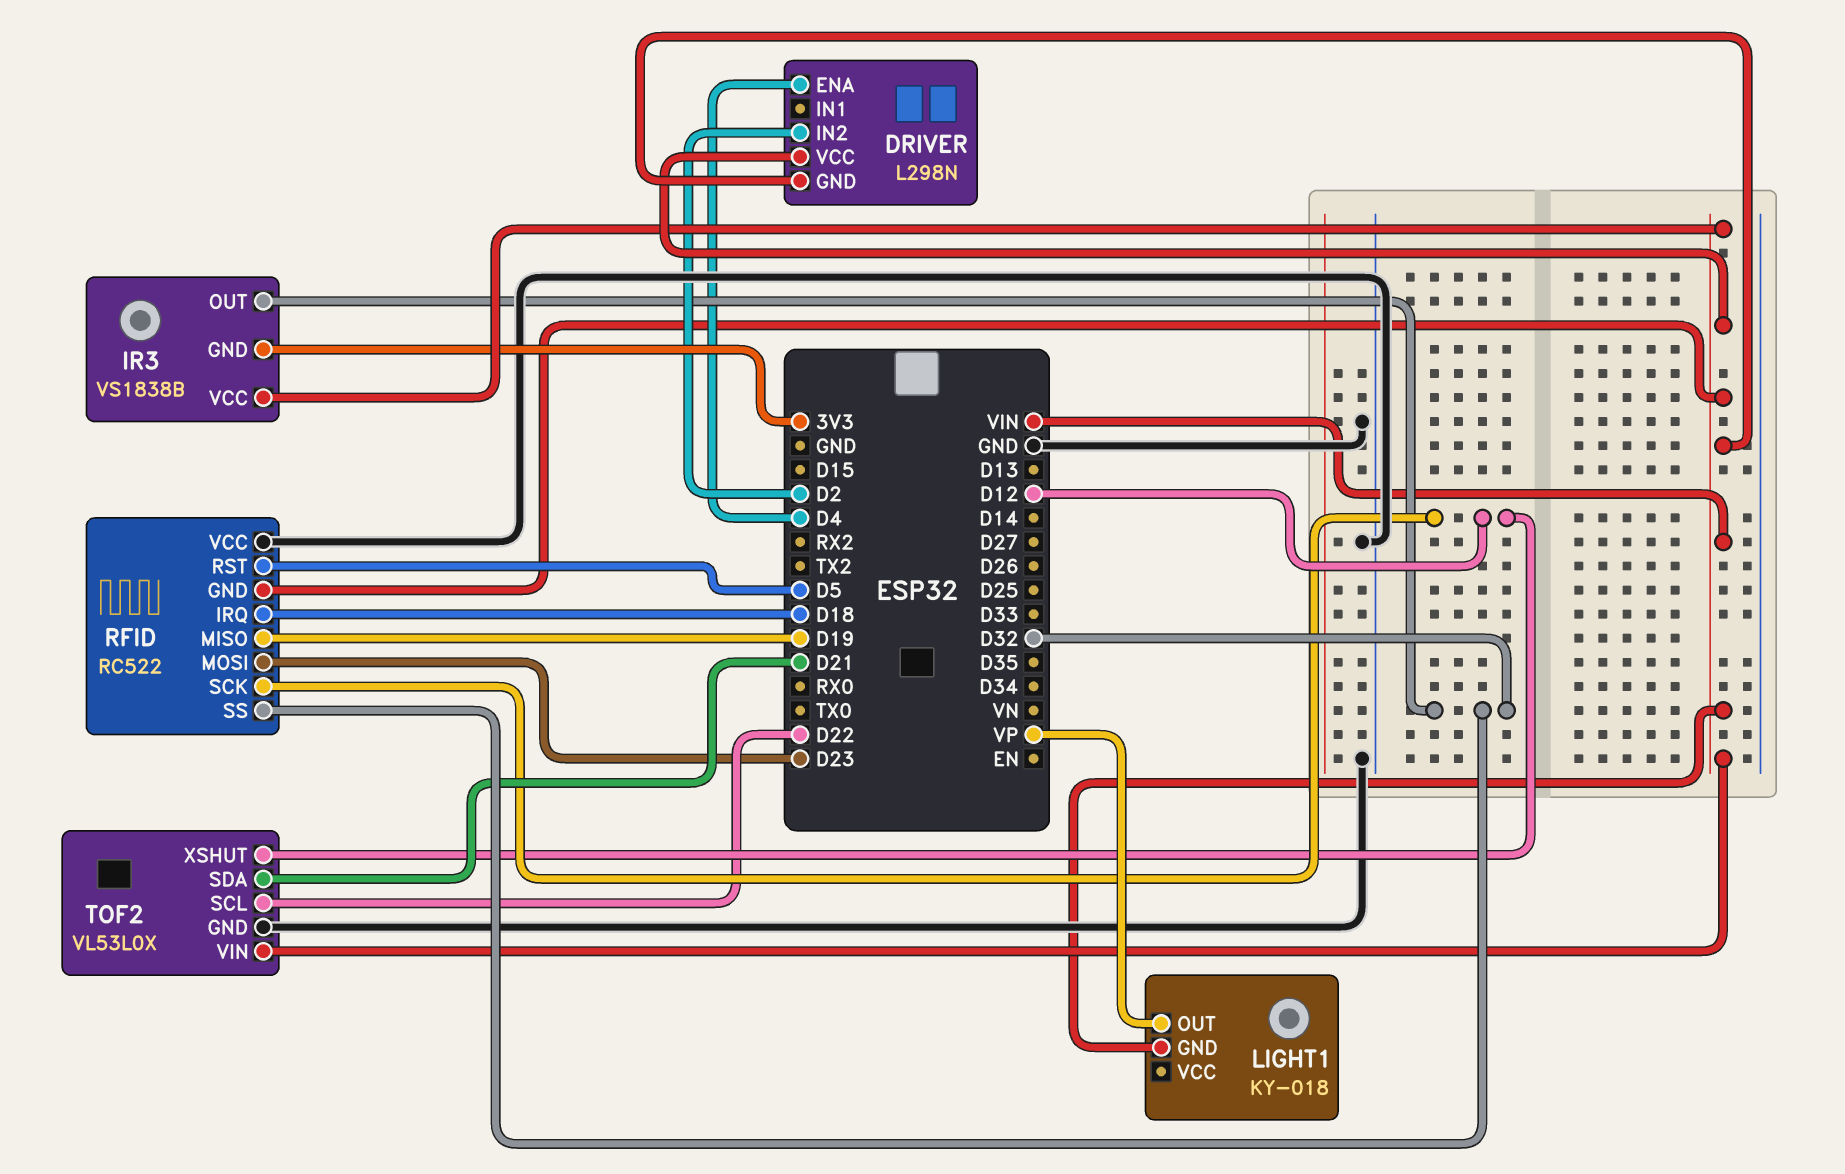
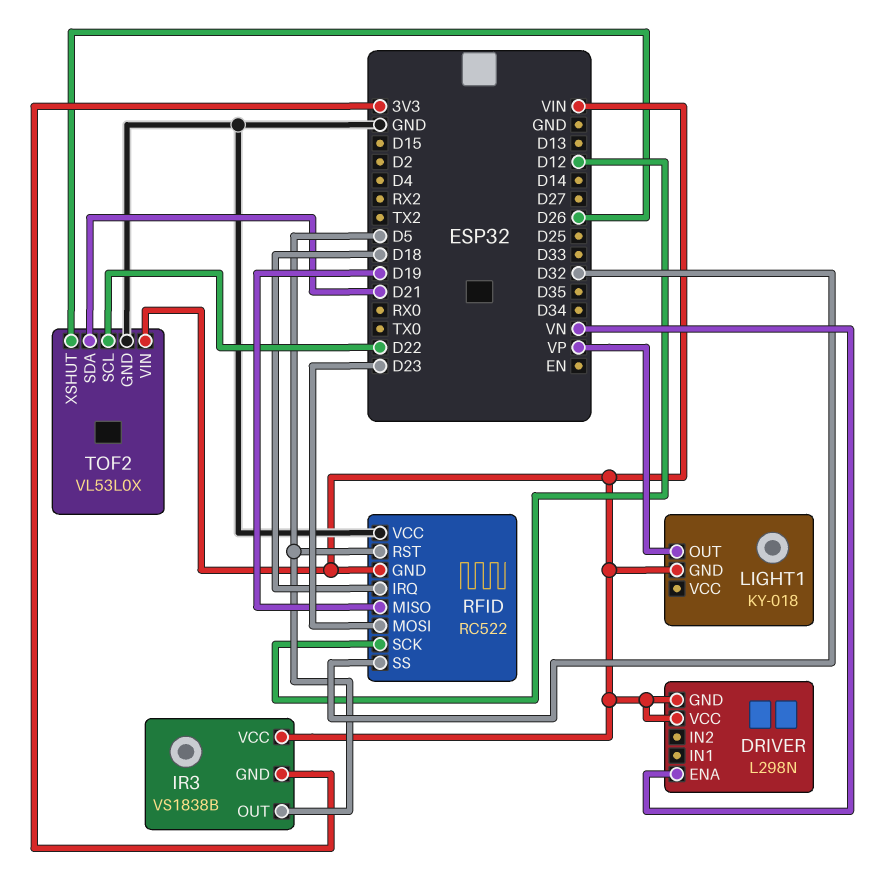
DRIVER pin ENA: D4 -> VN
DRIVER pin IN2: D2 -> none
IR3 pin OUT: D32 -> D5
TOF2 pin XSHUT: D12 -> D26

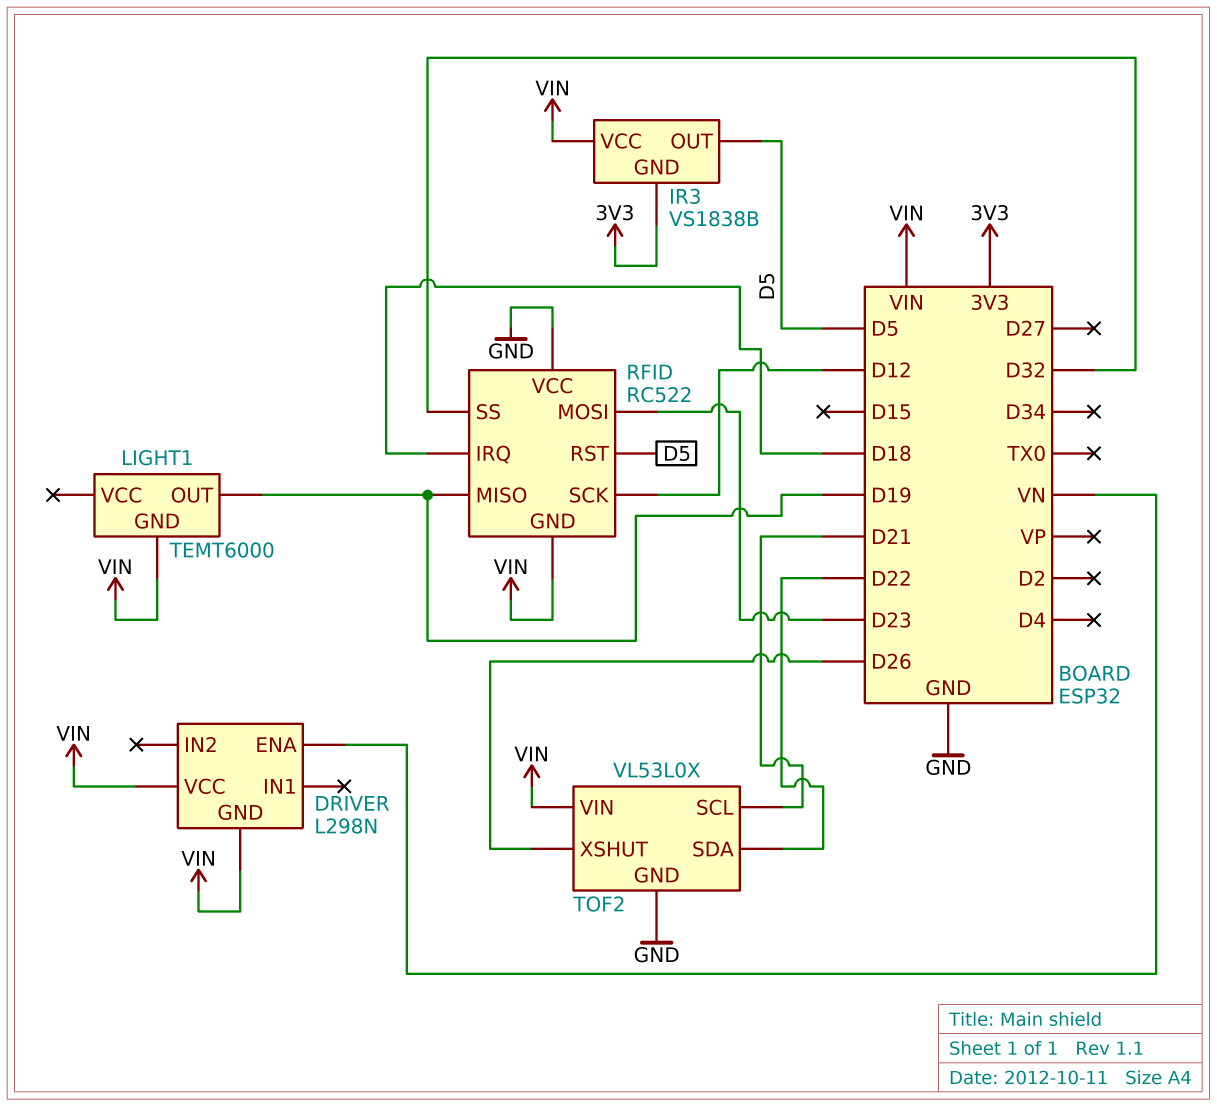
LIGHT1: KY-018 -> TEMT6000
LIGHT1 pin OUT: VP -> D19
TOF2 pin SCL: D22 -> D21
TOF2 pin SDA: D21 -> D22

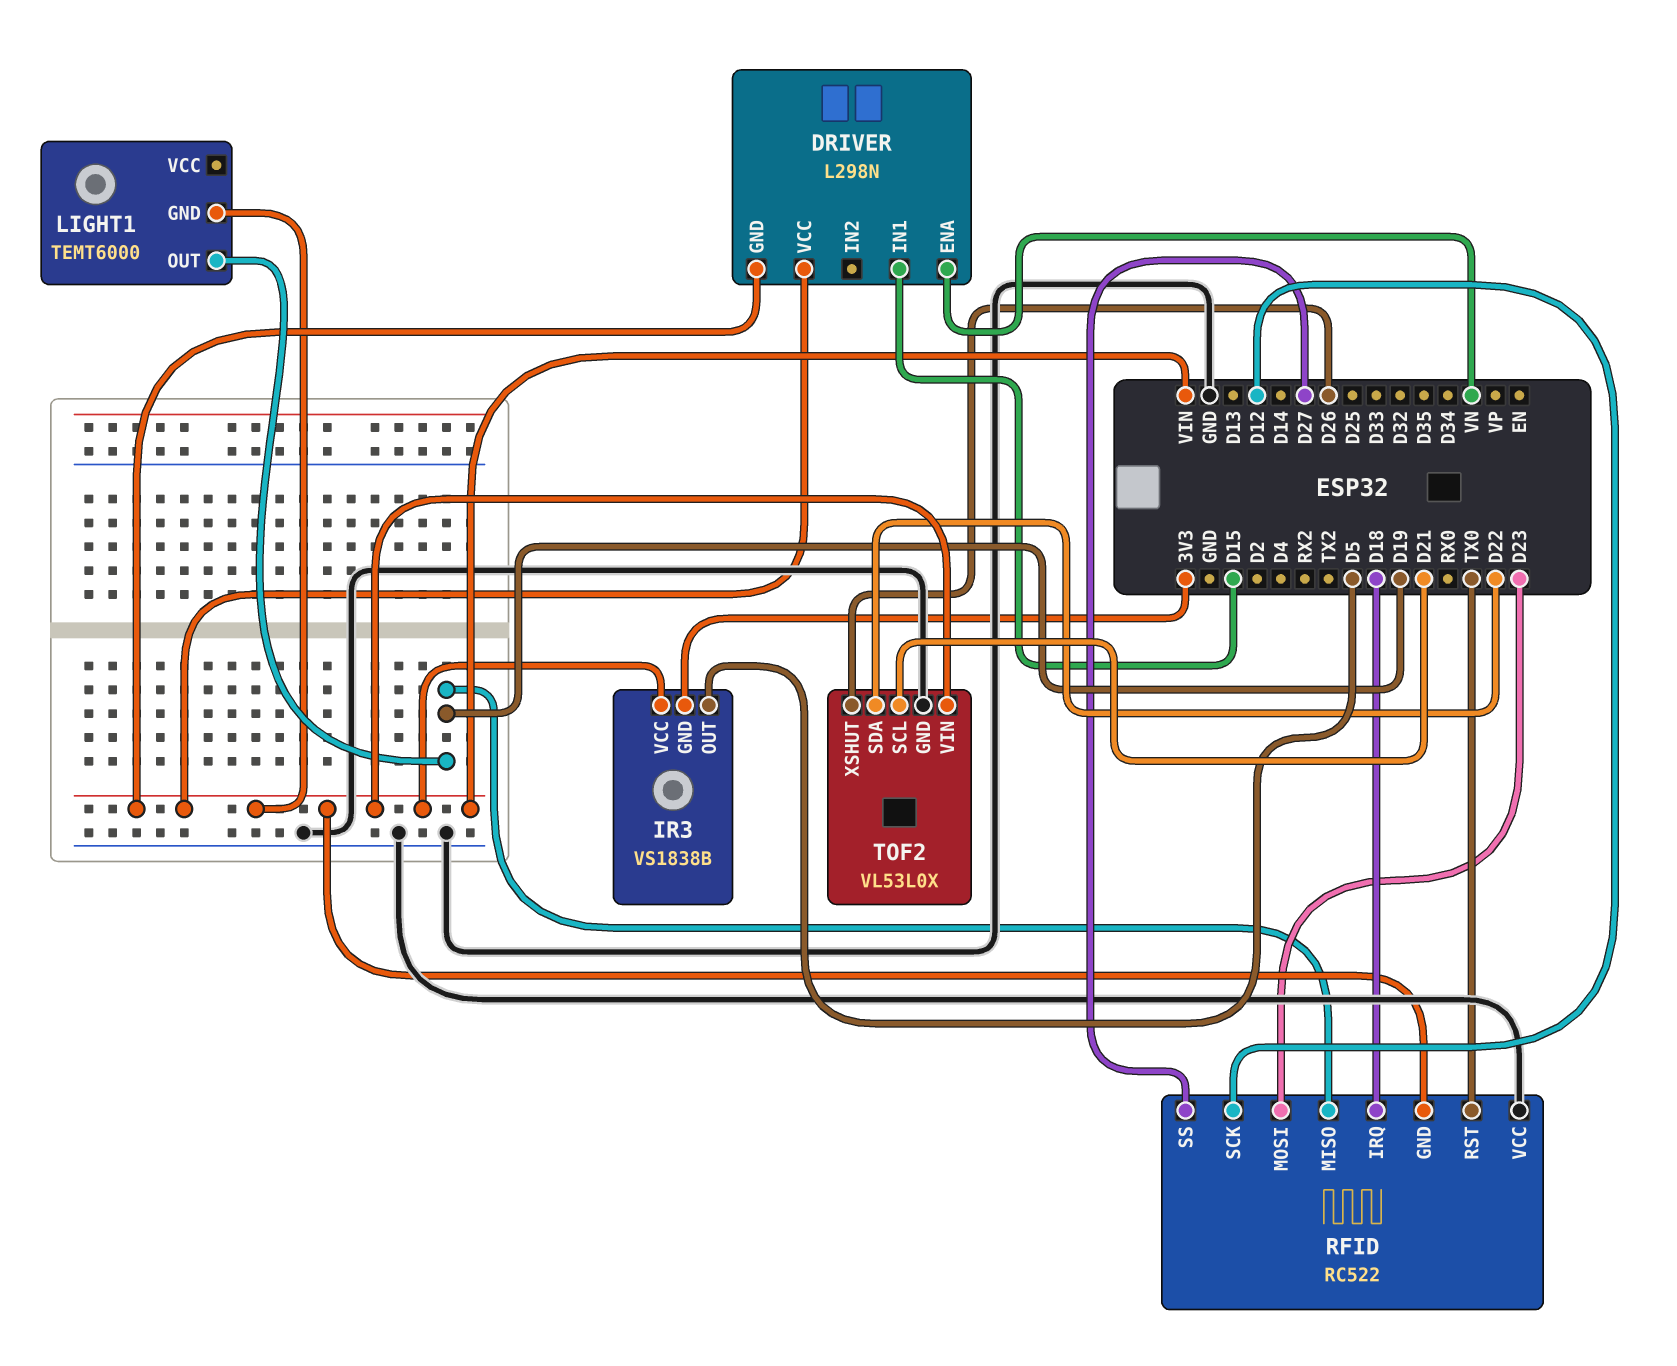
DRIVER pin IN1: none -> D15
RFID pin RST: D5 -> TX0
RFID pin SS: D32 -> D27

